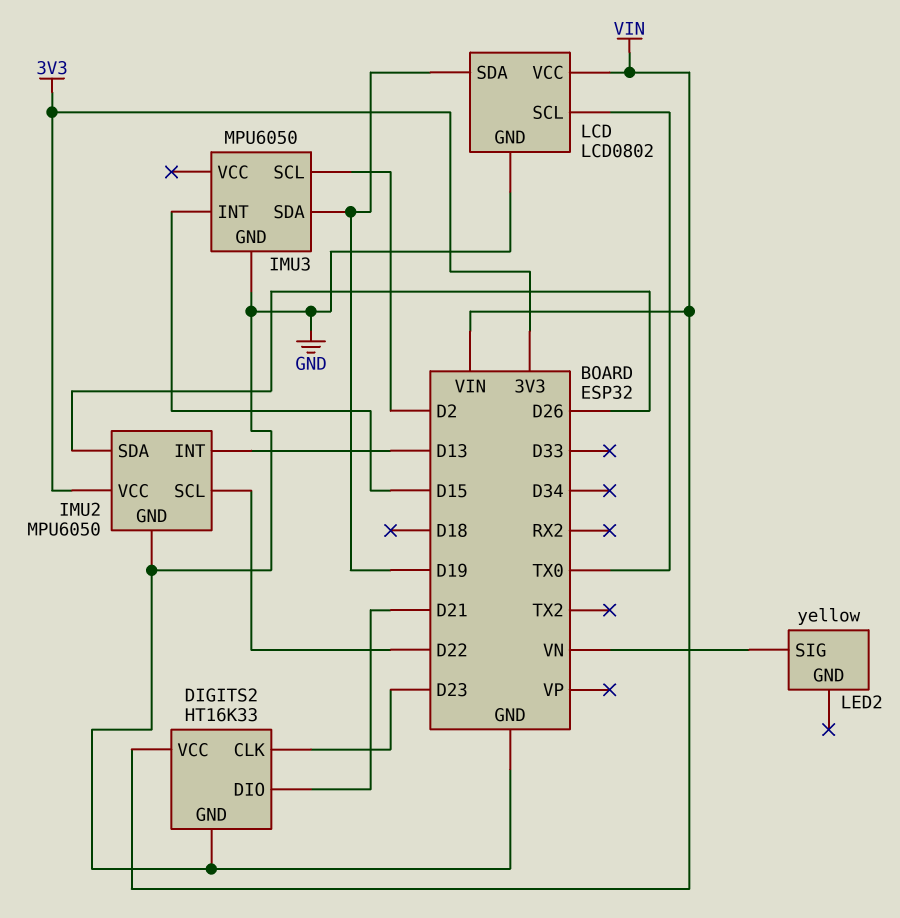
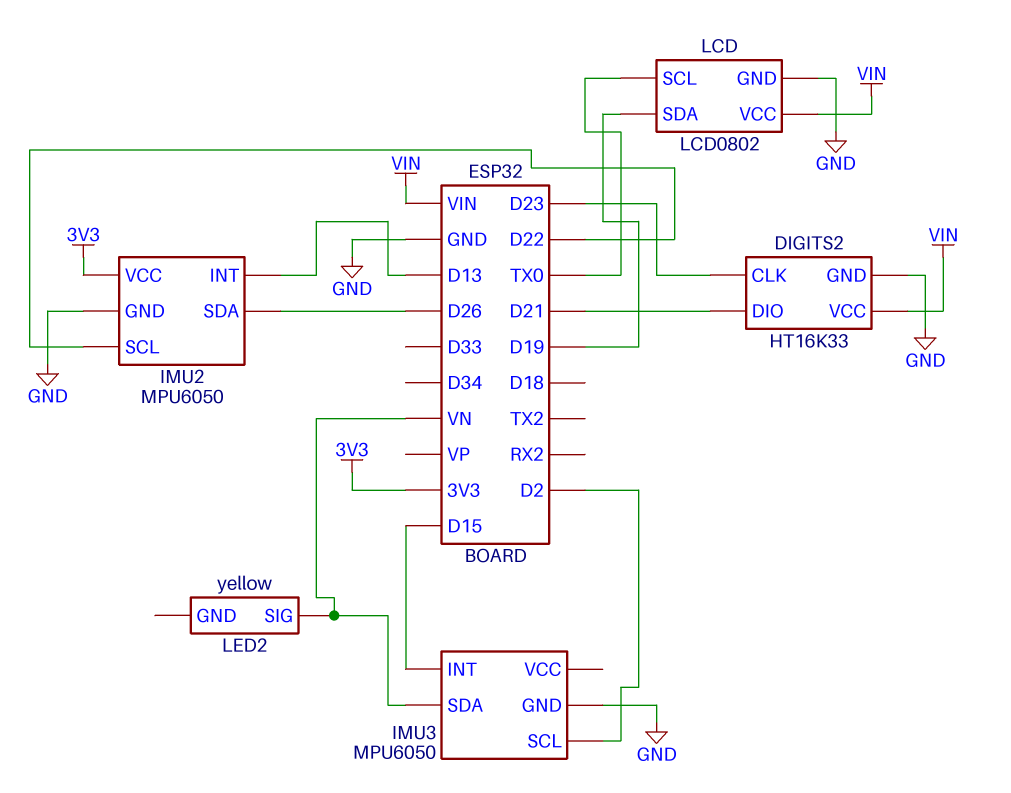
IMU3 pin SDA: D19 -> VN

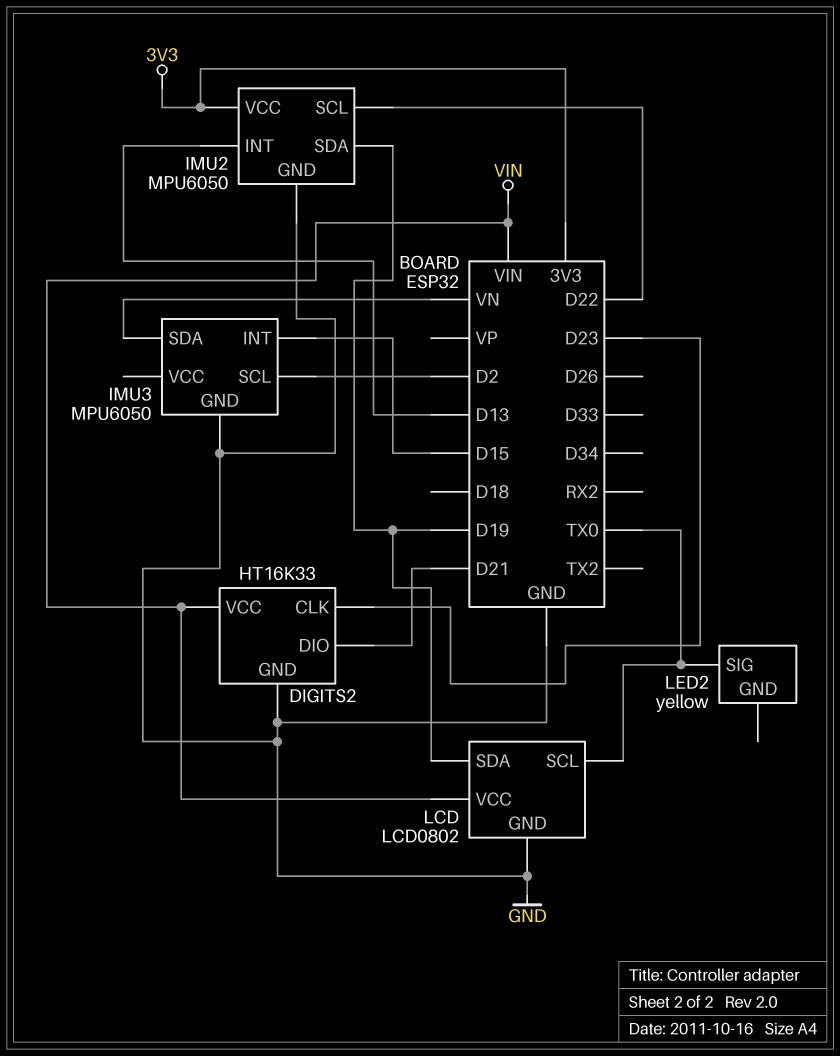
IMU2 pin SDA: D26 -> D19
LED2 pin SIG: VN -> TX0

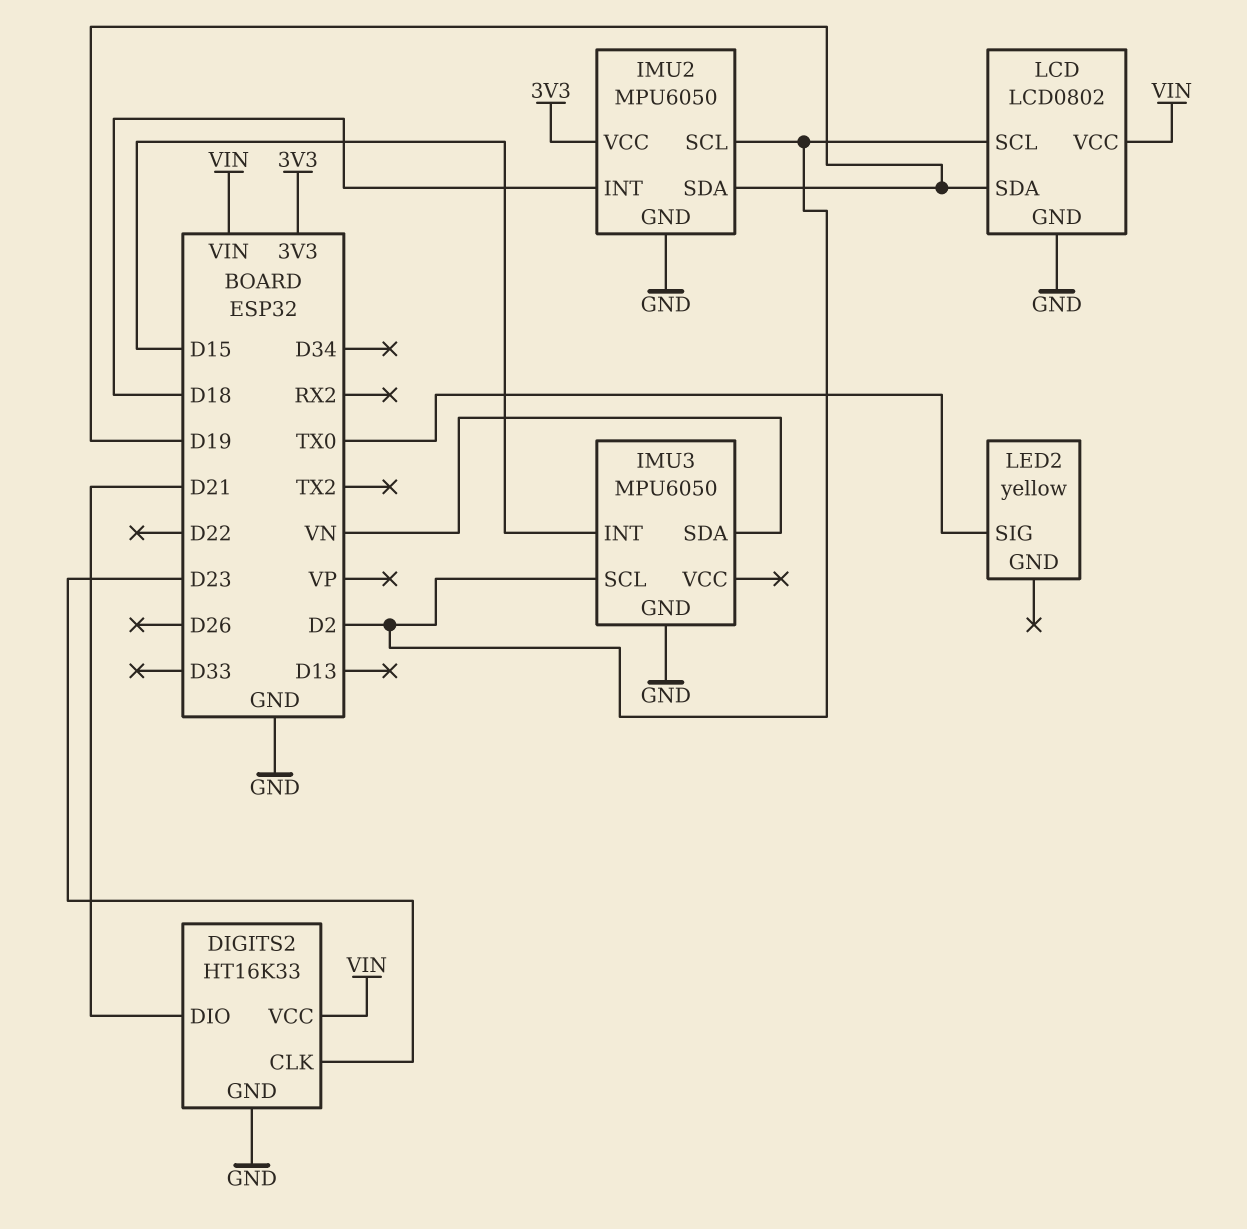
IMU2 pin INT: D13 -> D18
IMU2 pin SCL: D22 -> D2
LCD pin SCL: TX0 -> D2

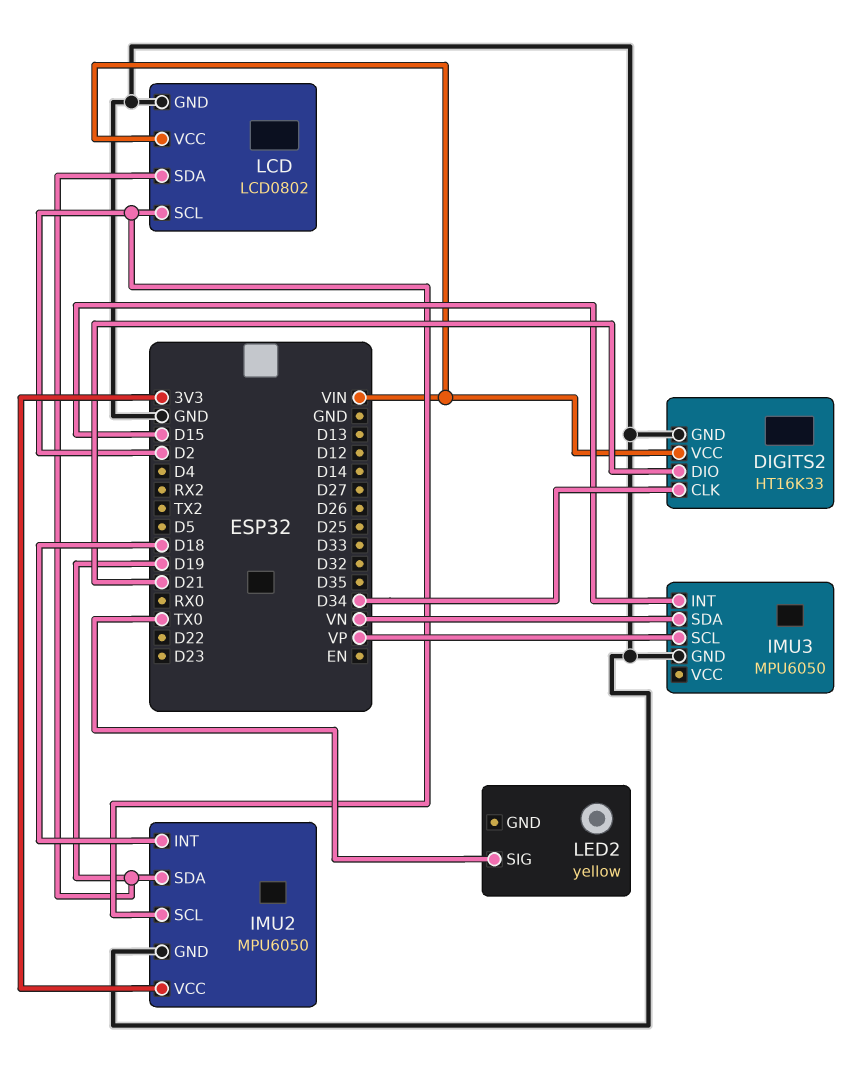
DIGITS2 pin CLK: D23 -> D34
IMU3 pin SCL: D2 -> VP

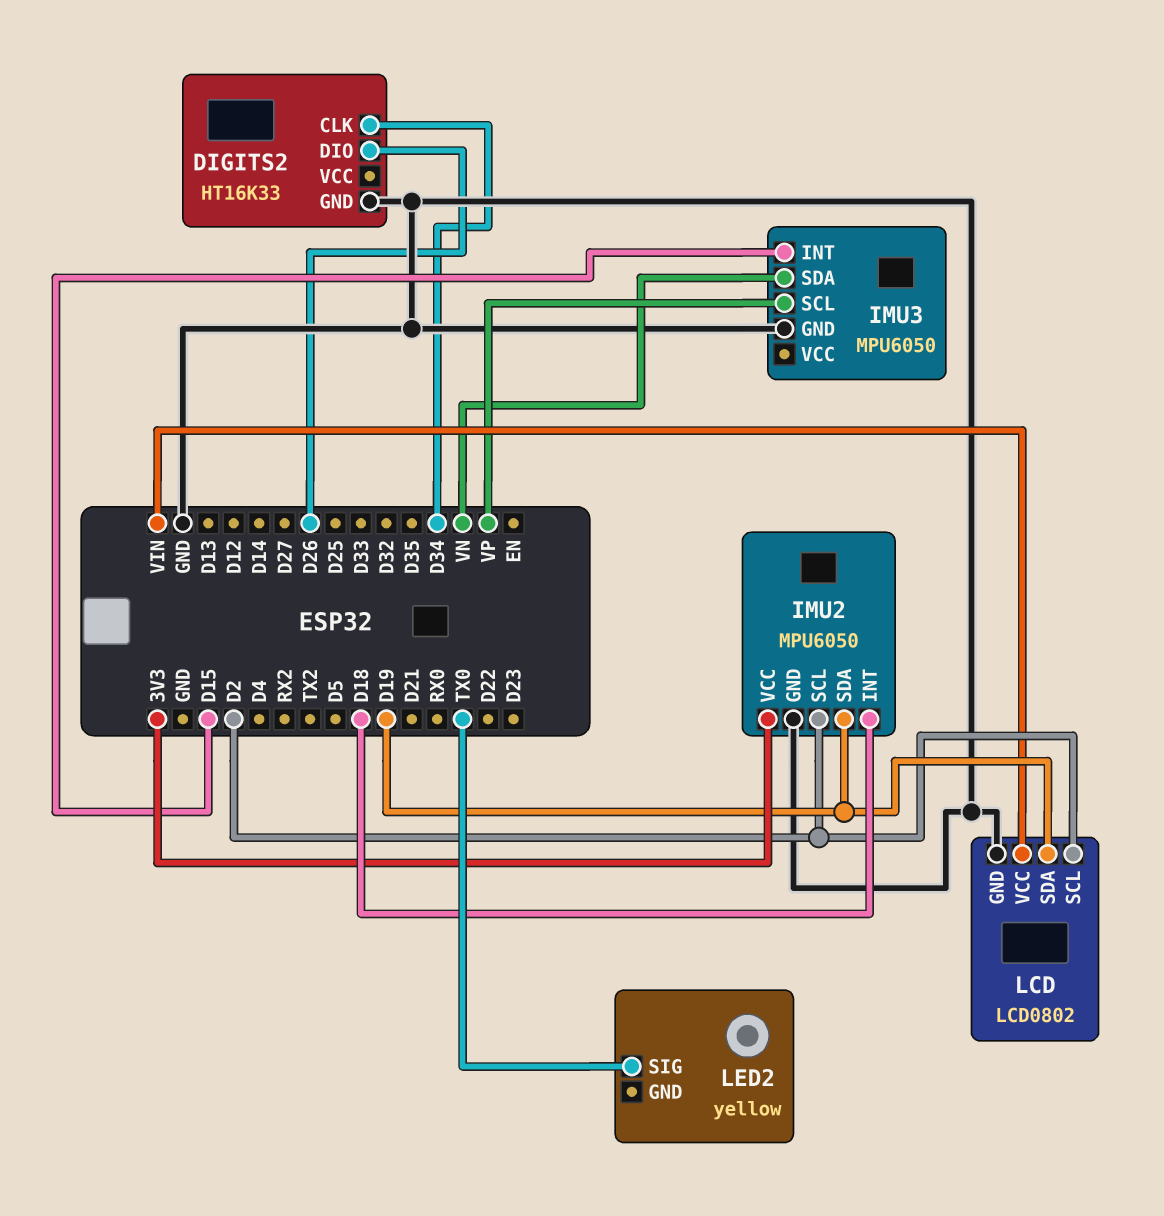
DIGITS2 pin DIO: D21 -> D26
DIGITS2 pin VCC: VIN -> none

